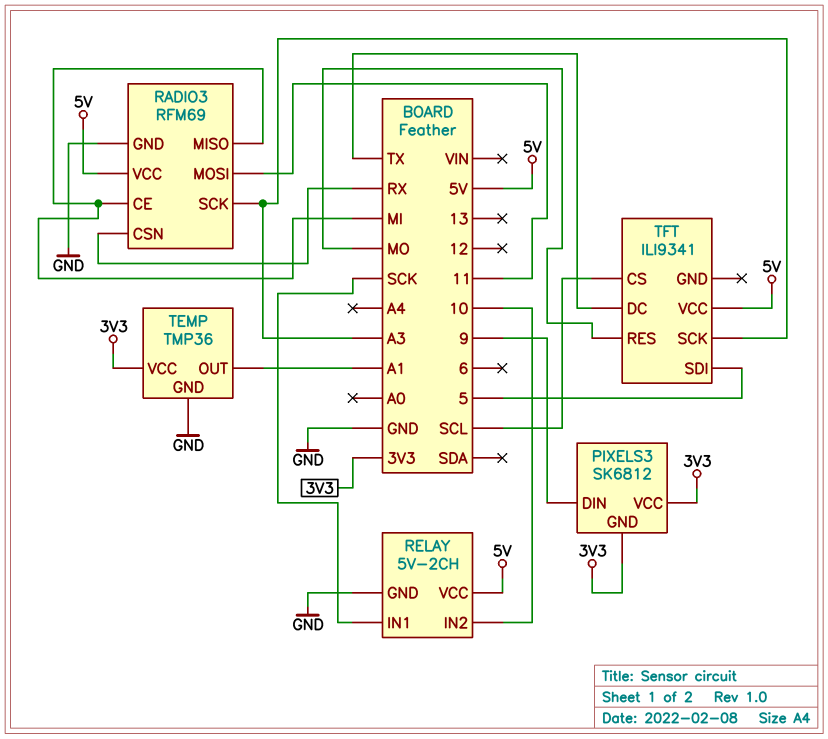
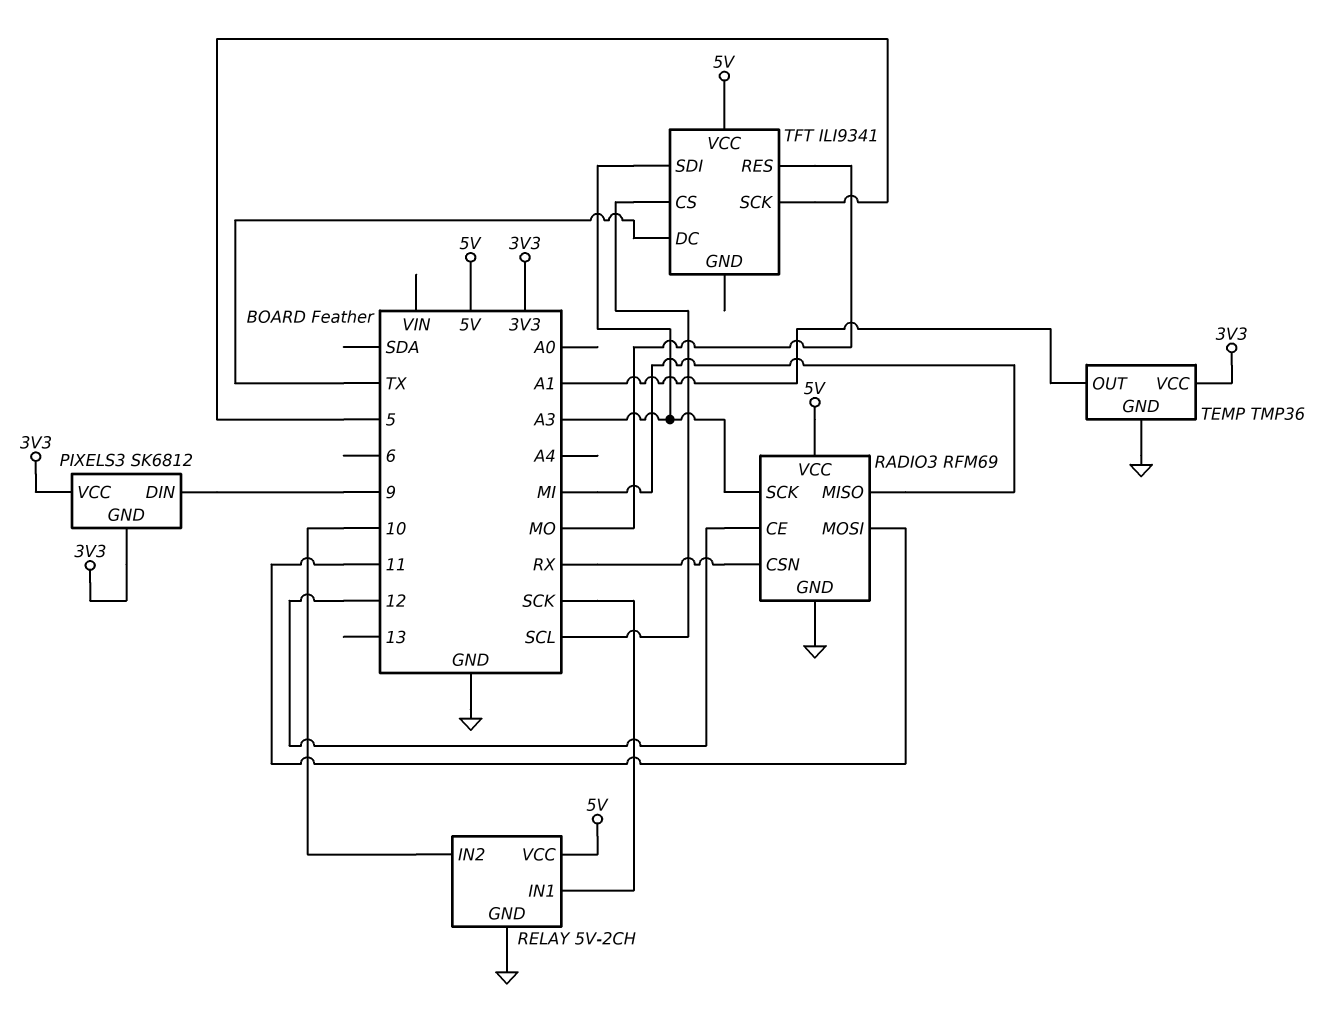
RADIO3 pin CE: MI -> 12
TFT pin SCK: A3 -> 5
TFT pin SDI: 5 -> A3

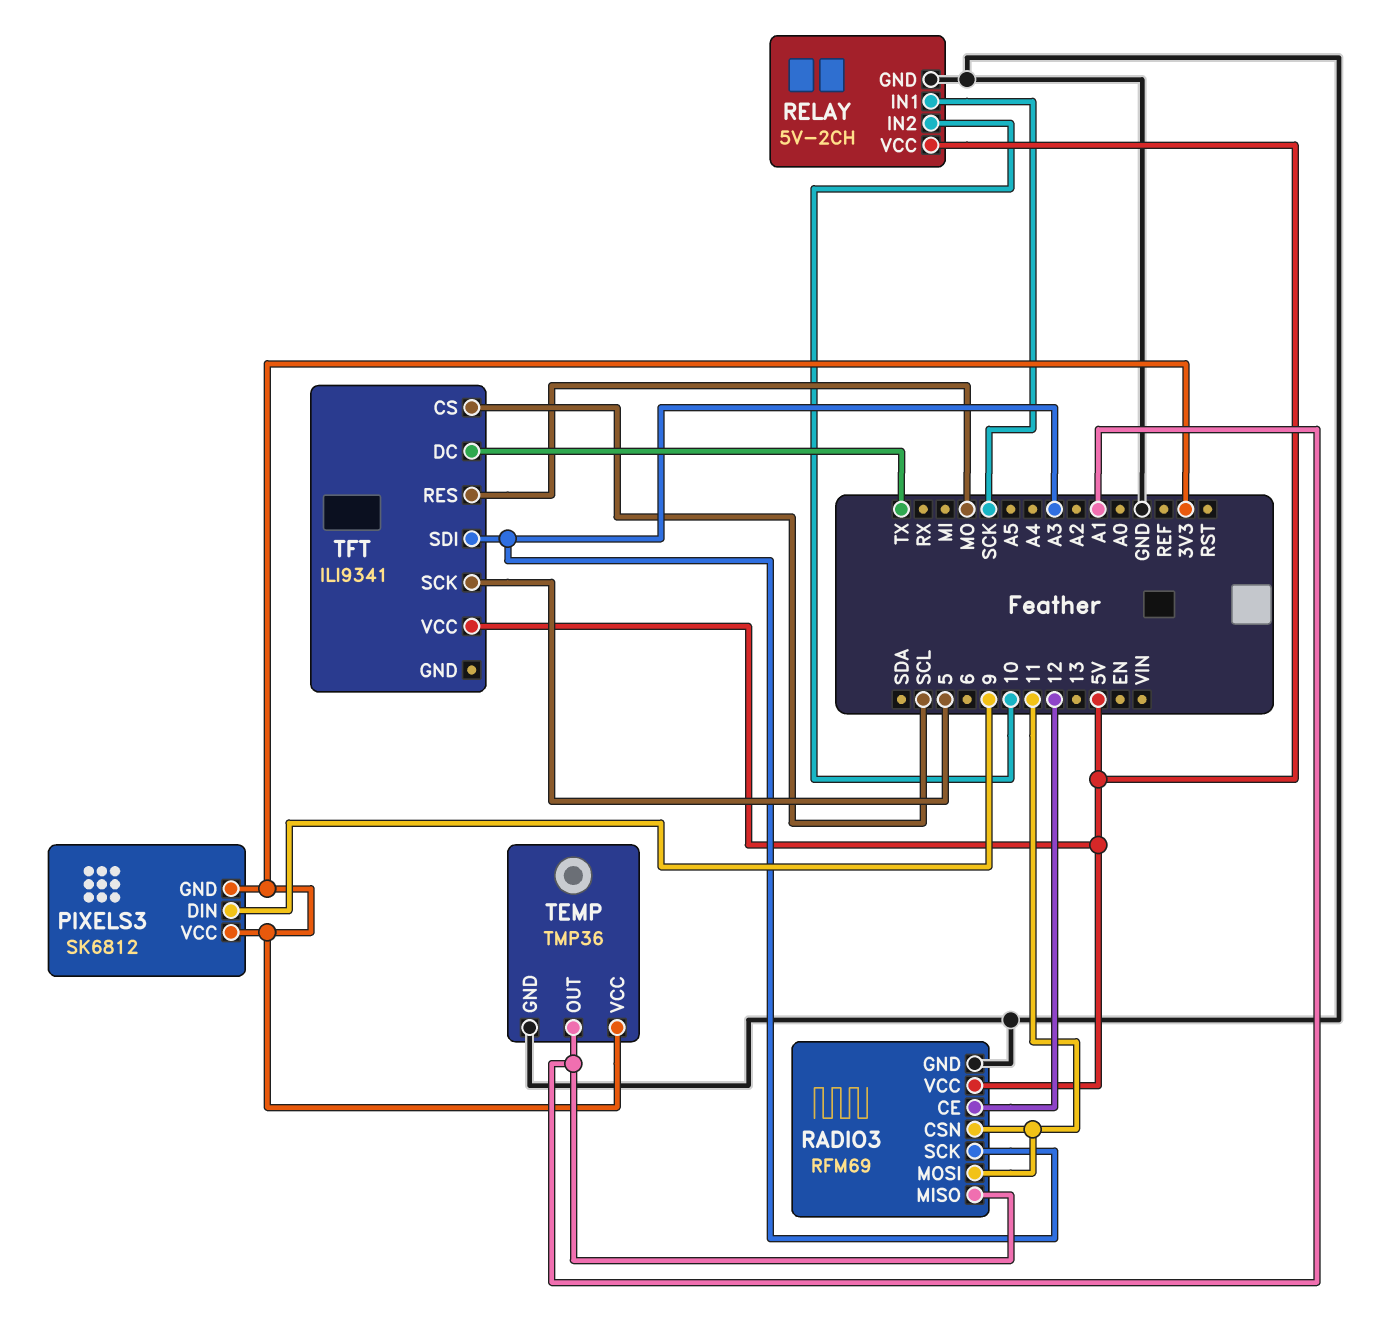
RADIO3 pin CSN: RX -> 11
RADIO3 pin MISO: MI -> A1

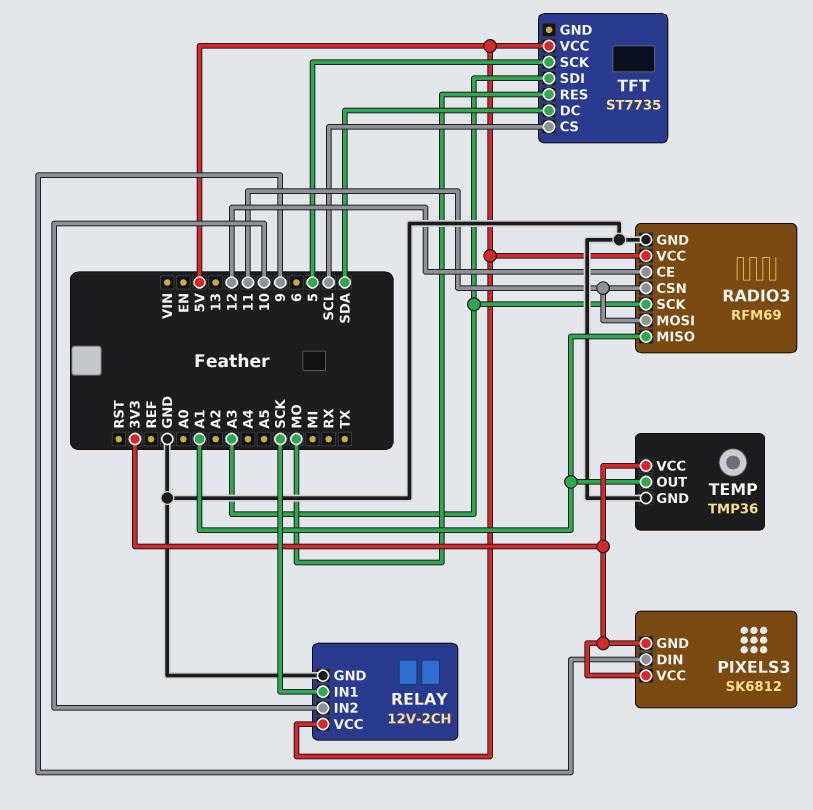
RELAY: 5V-2CH -> 12V-2CH
TFT: ILI9341 -> ST7735
TFT pin DC: TX -> SDA

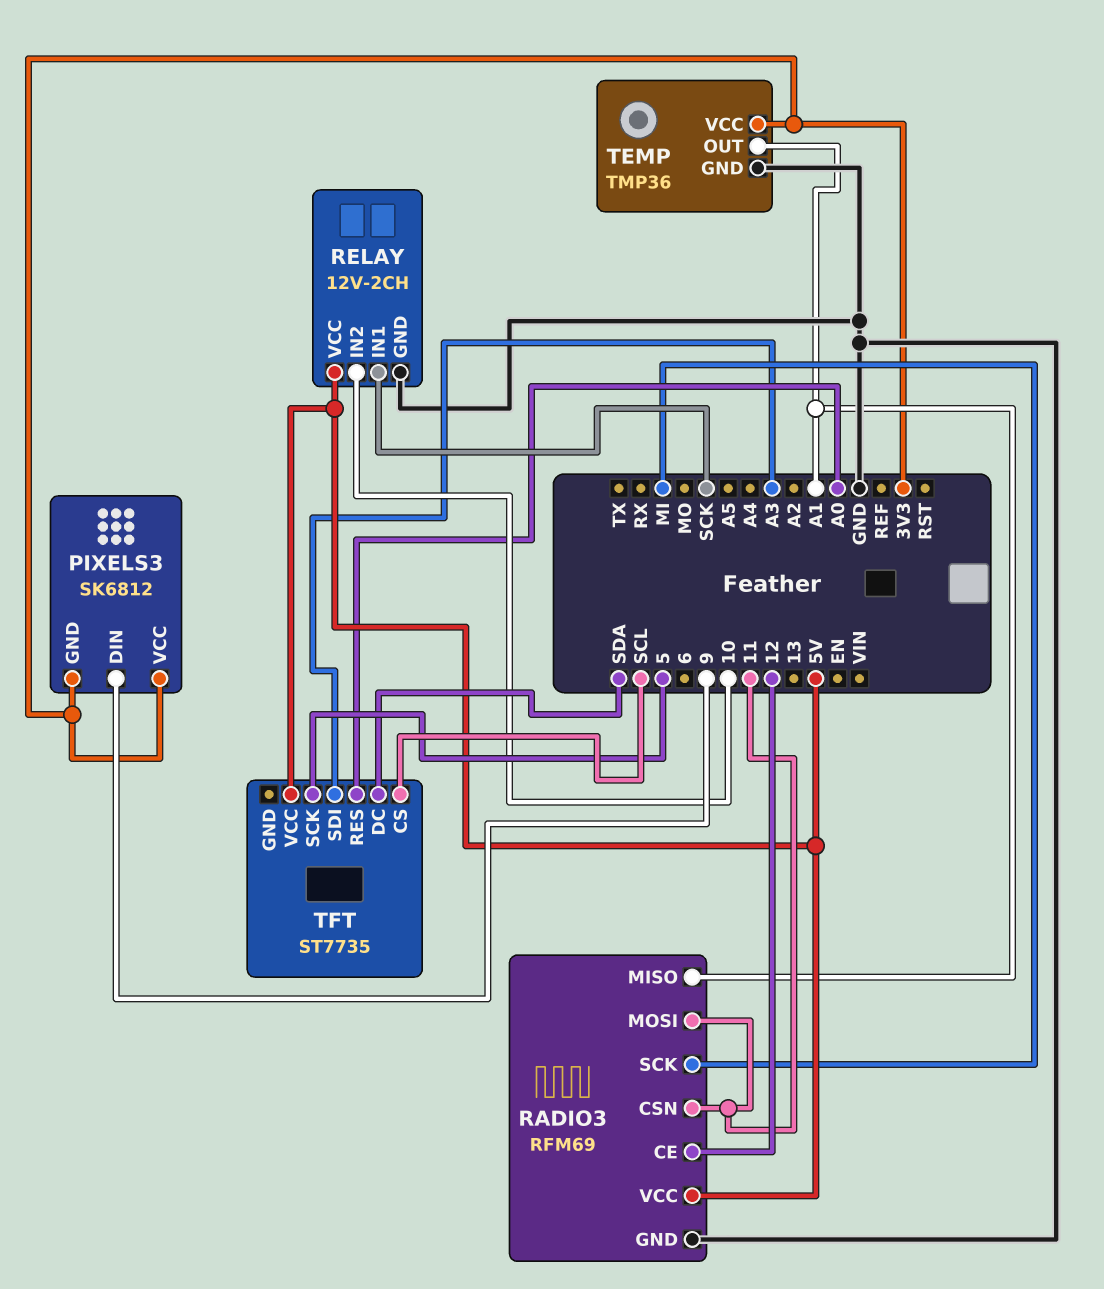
RADIO3 pin SCK: A3 -> MI
TFT pin RES: MO -> A0

